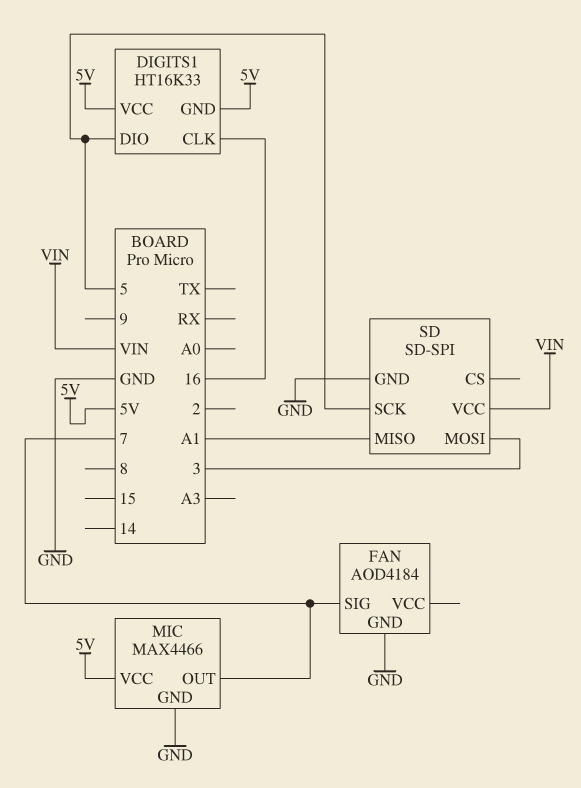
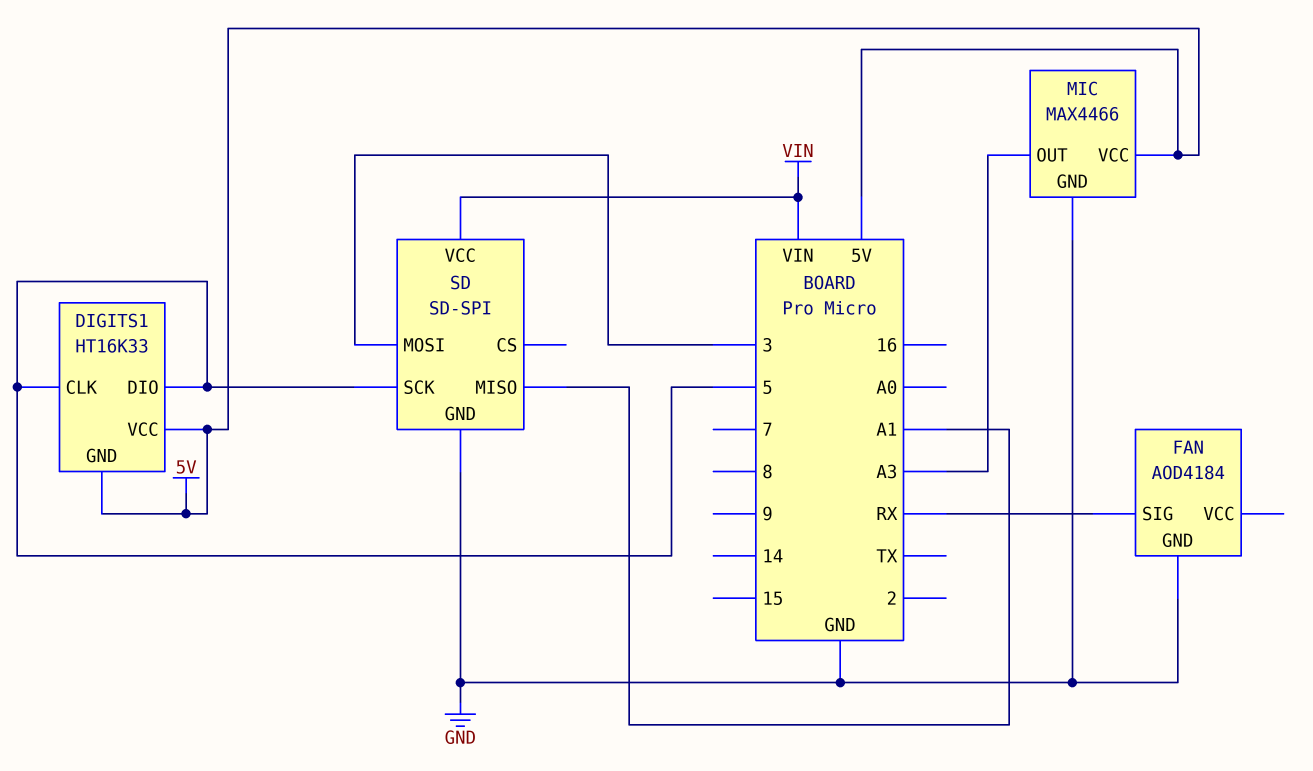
DIGITS1 pin CLK: 16 -> 5
FAN pin SIG: 7 -> RX
MIC pin OUT: 7 -> A3

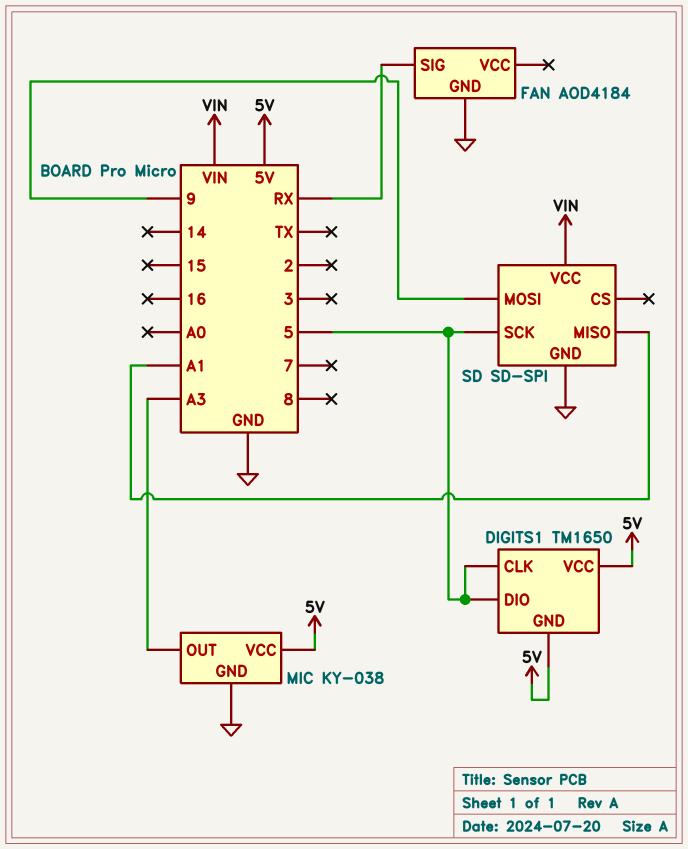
DIGITS1: HT16K33 -> TM1650
MIC: MAX4466 -> KY-038
SD pin MOSI: 3 -> 9

